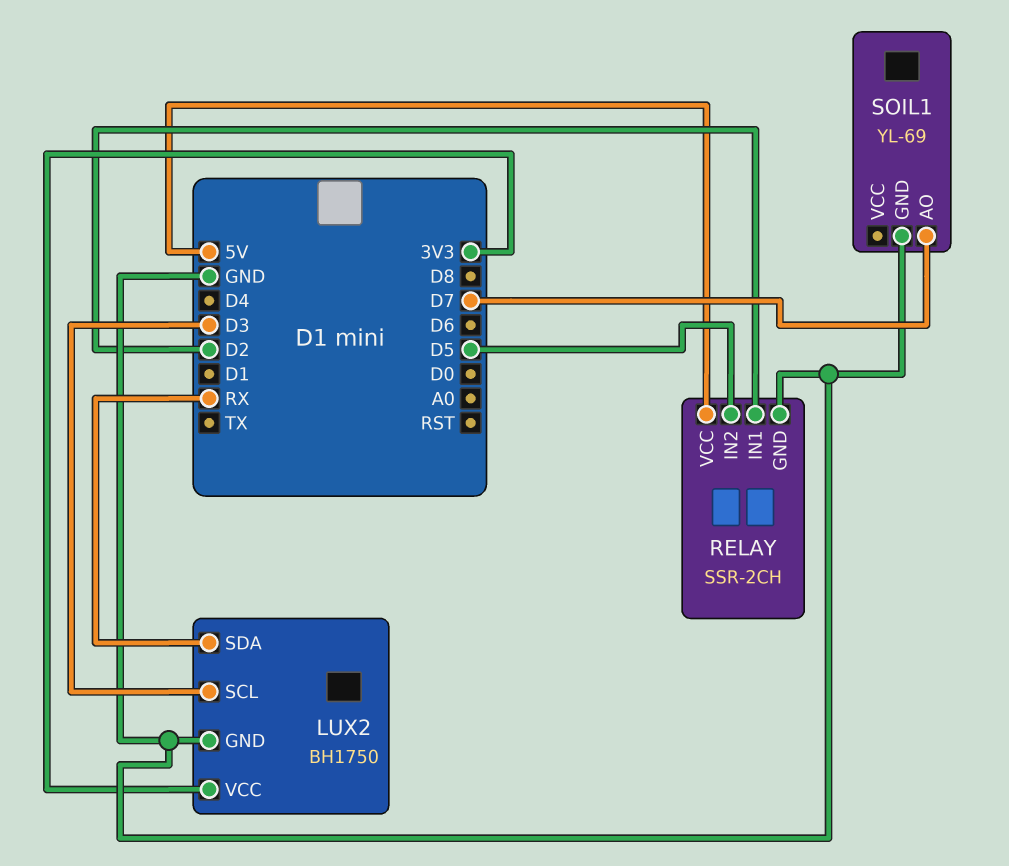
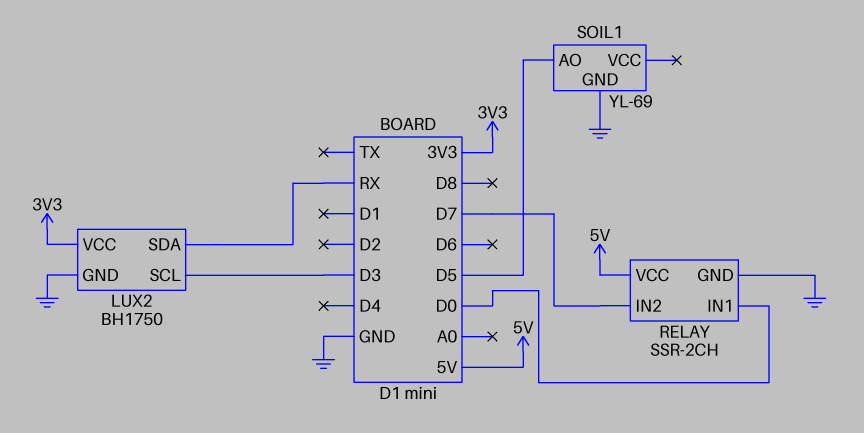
RELAY pin IN1: D2 -> D0
RELAY pin IN2: D5 -> D7
SOIL1 pin AO: D7 -> D5

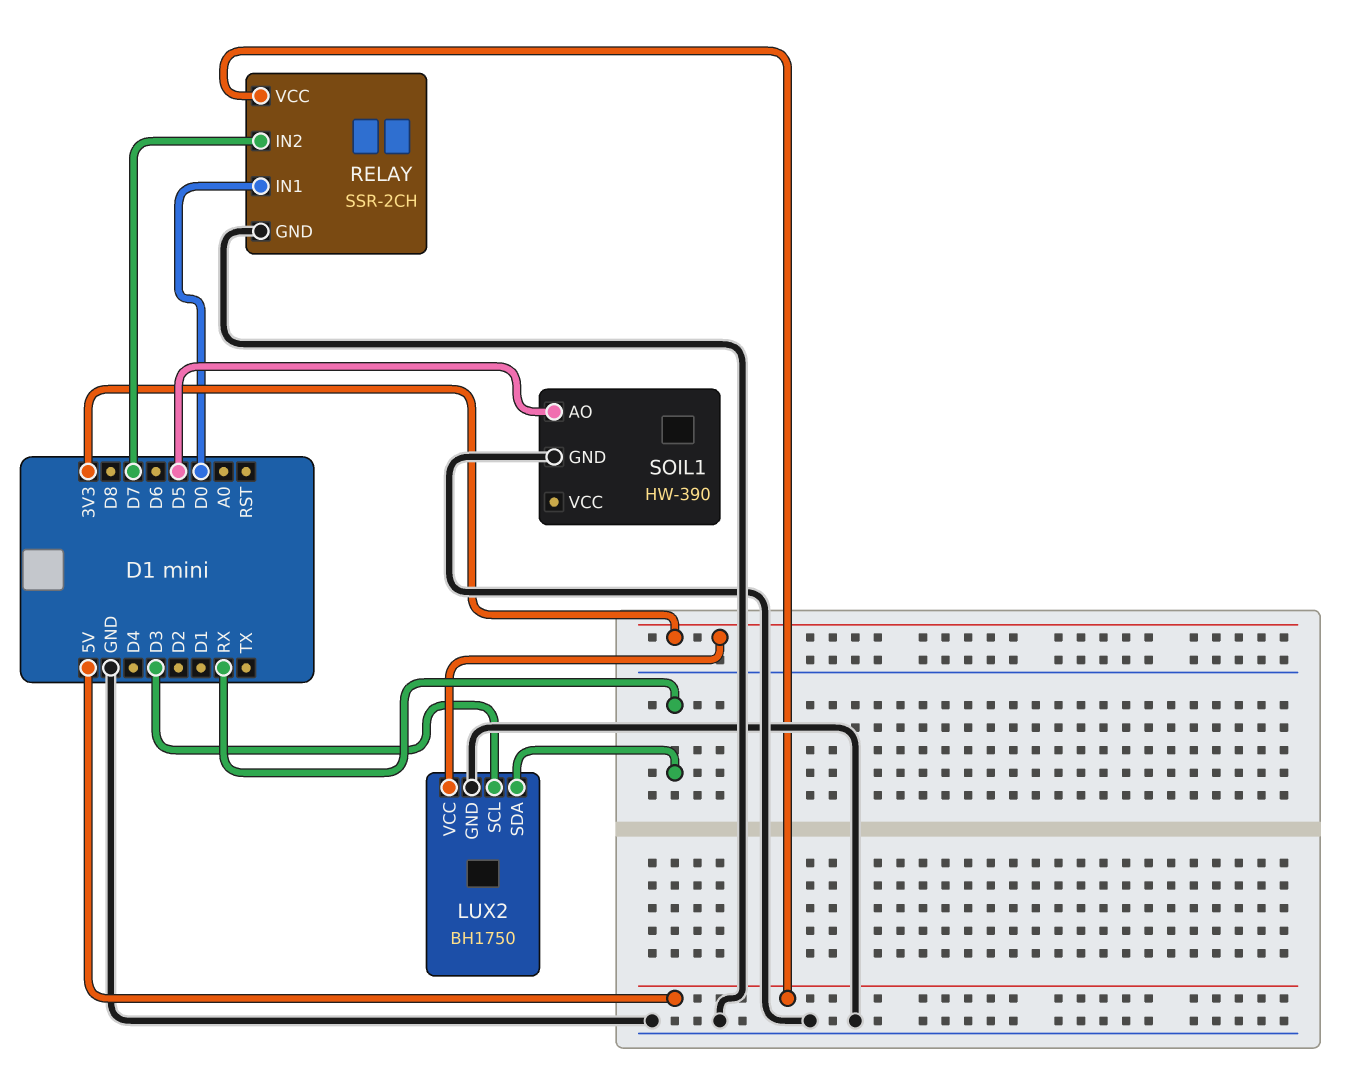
SOIL1: YL-69 -> HW-390

